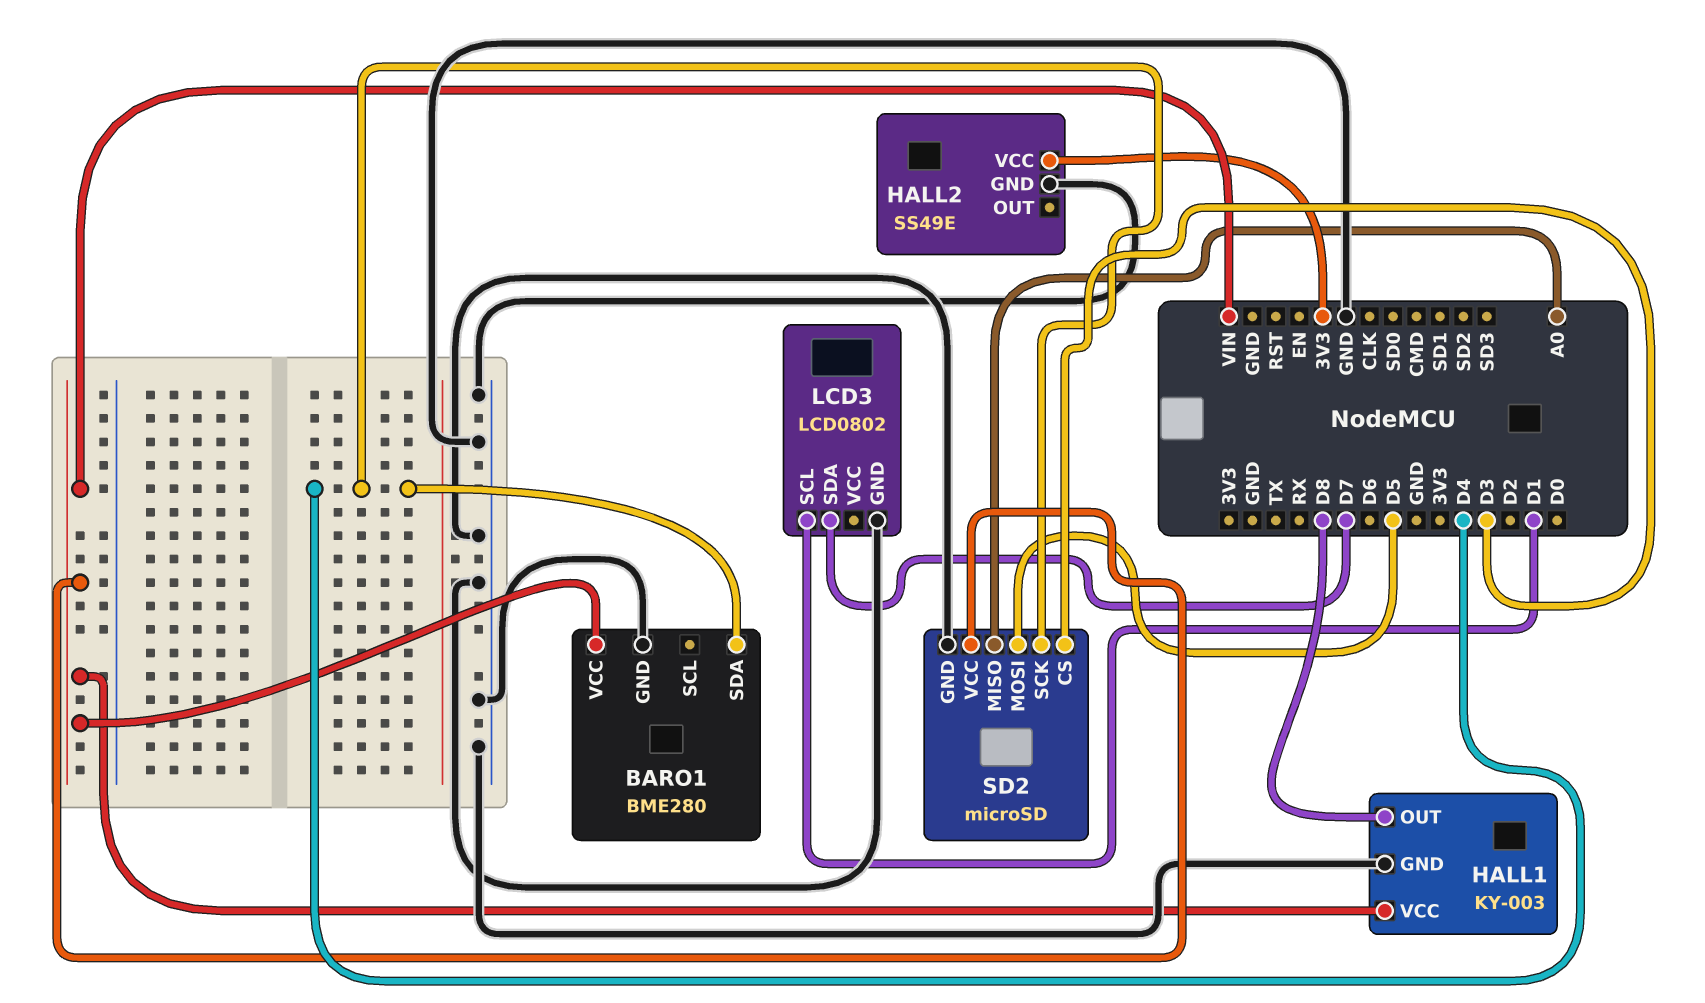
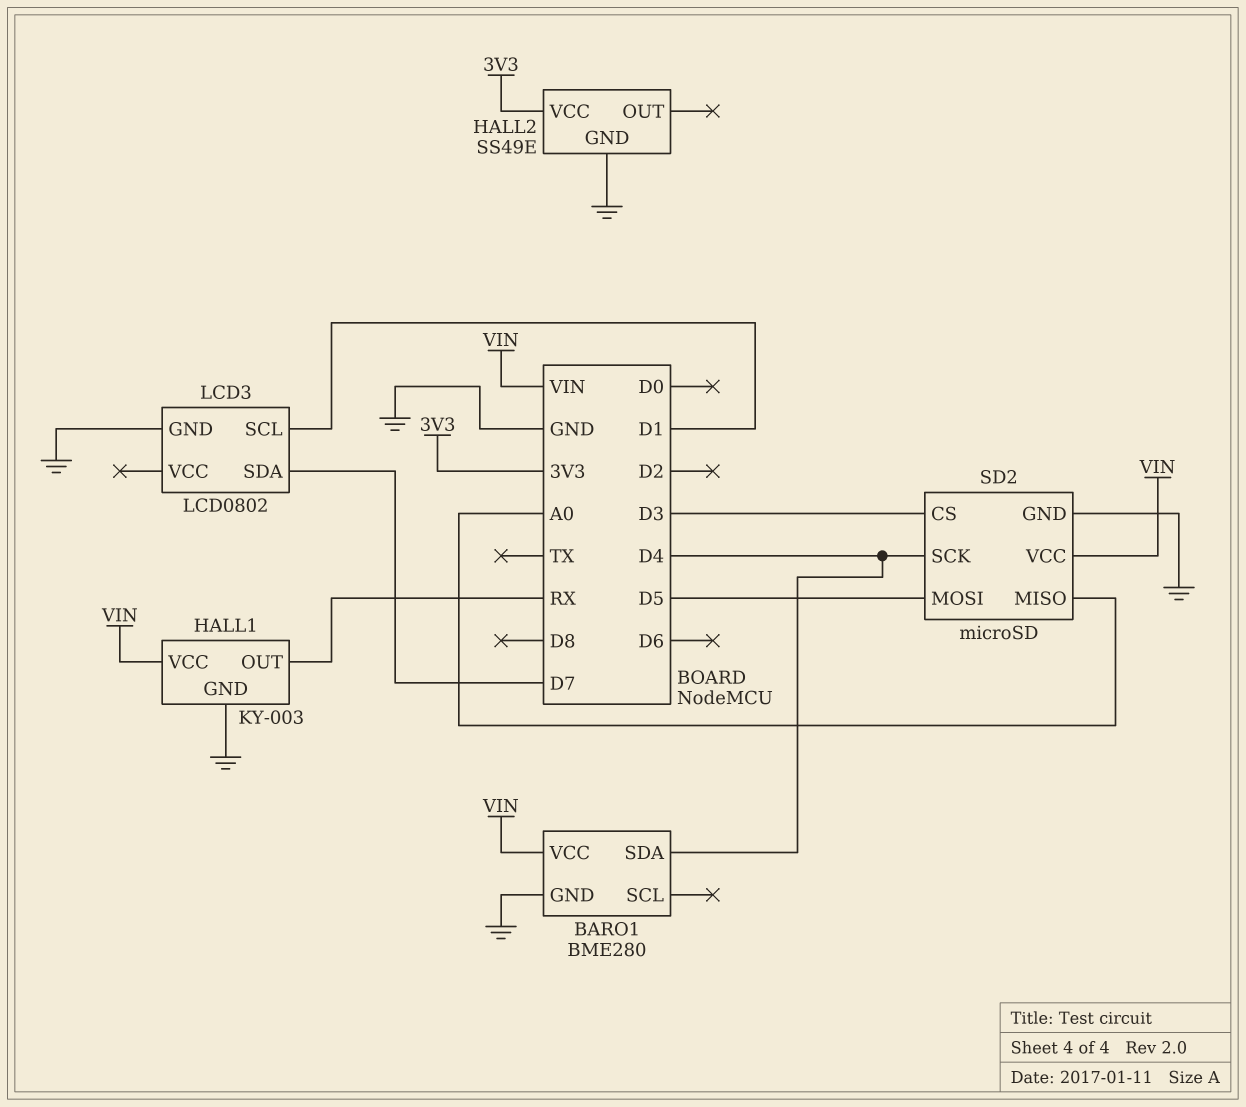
HALL1 pin OUT: D8 -> RX

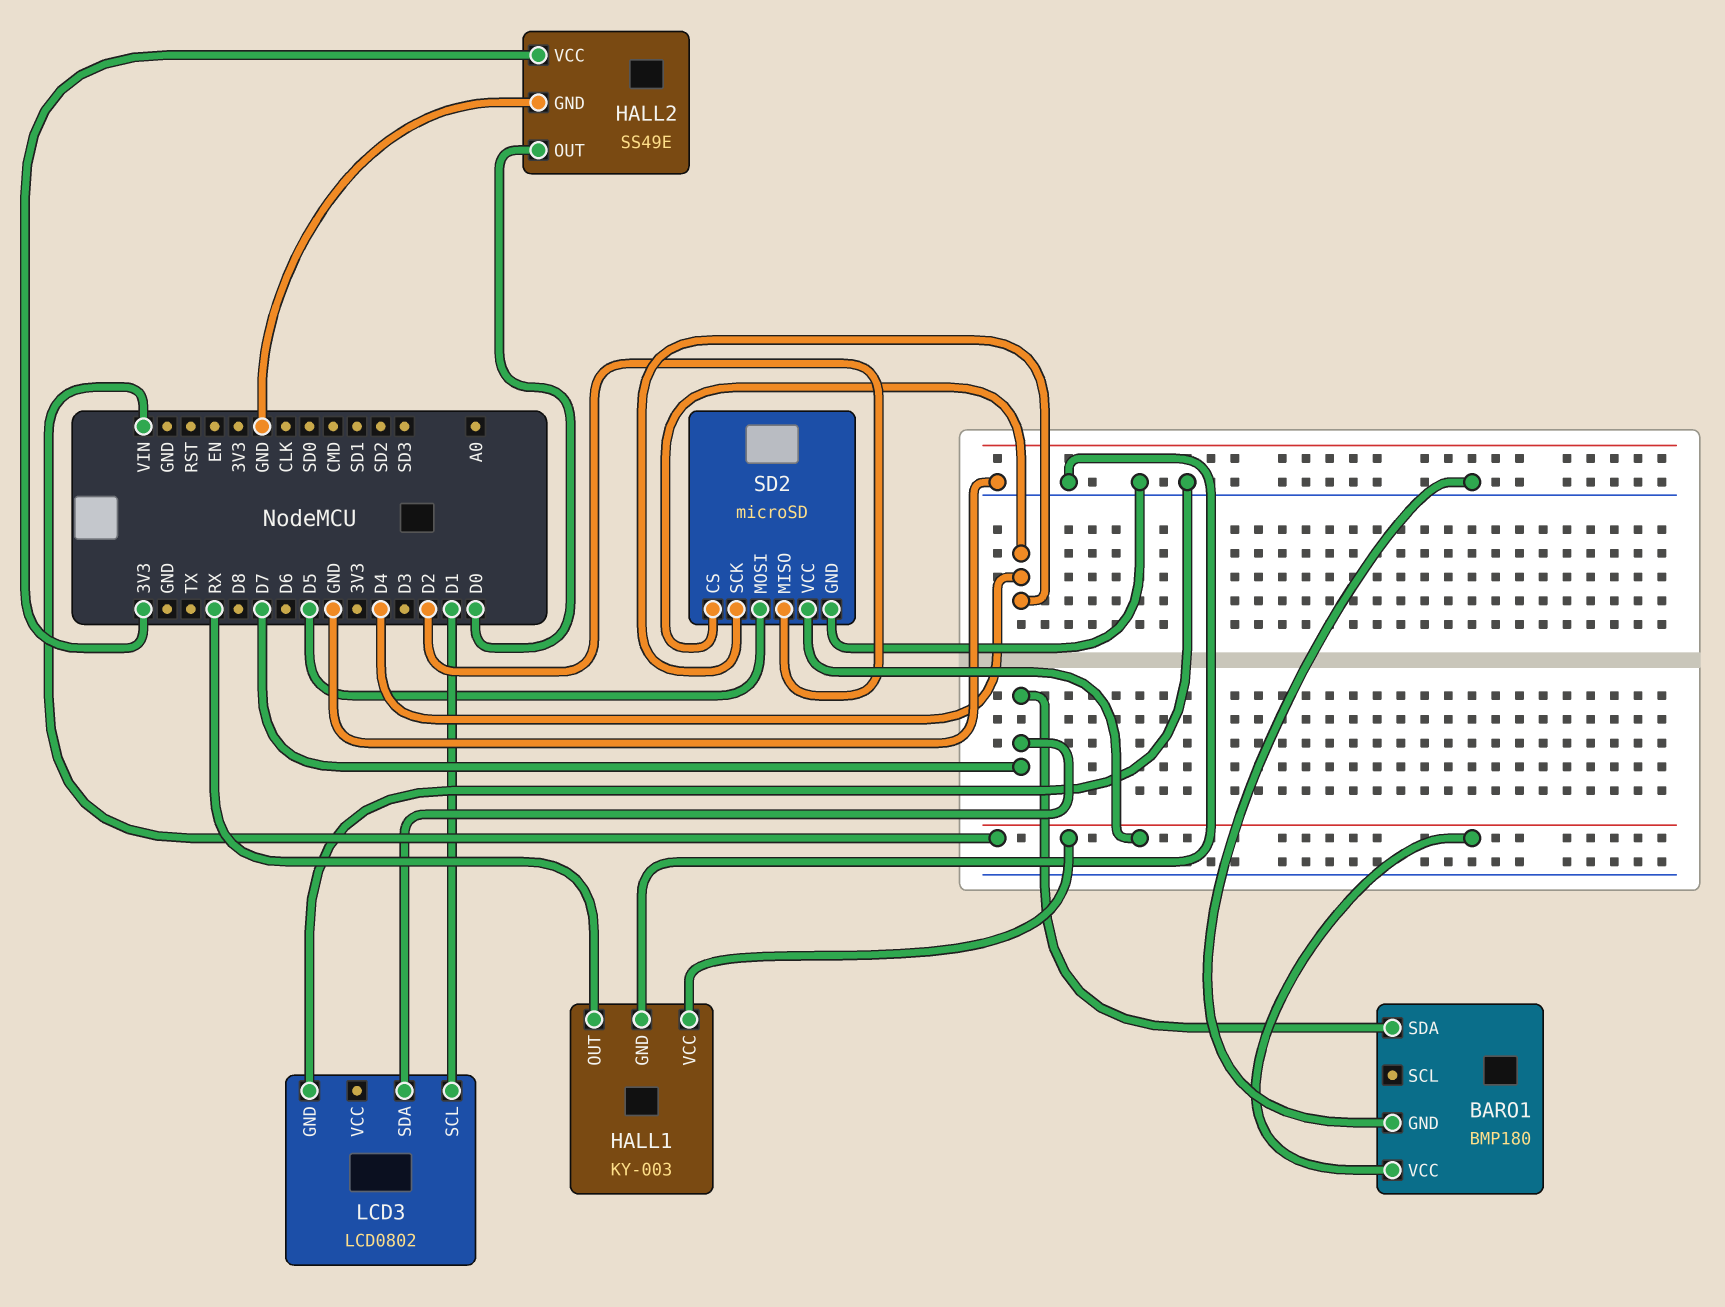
BARO1: BME280 -> BMP180
BARO1 pin SDA: D4 -> D7
HALL2 pin OUT: none -> D0
SD2 pin CS: D3 -> D4
SD2 pin MISO: A0 -> D2

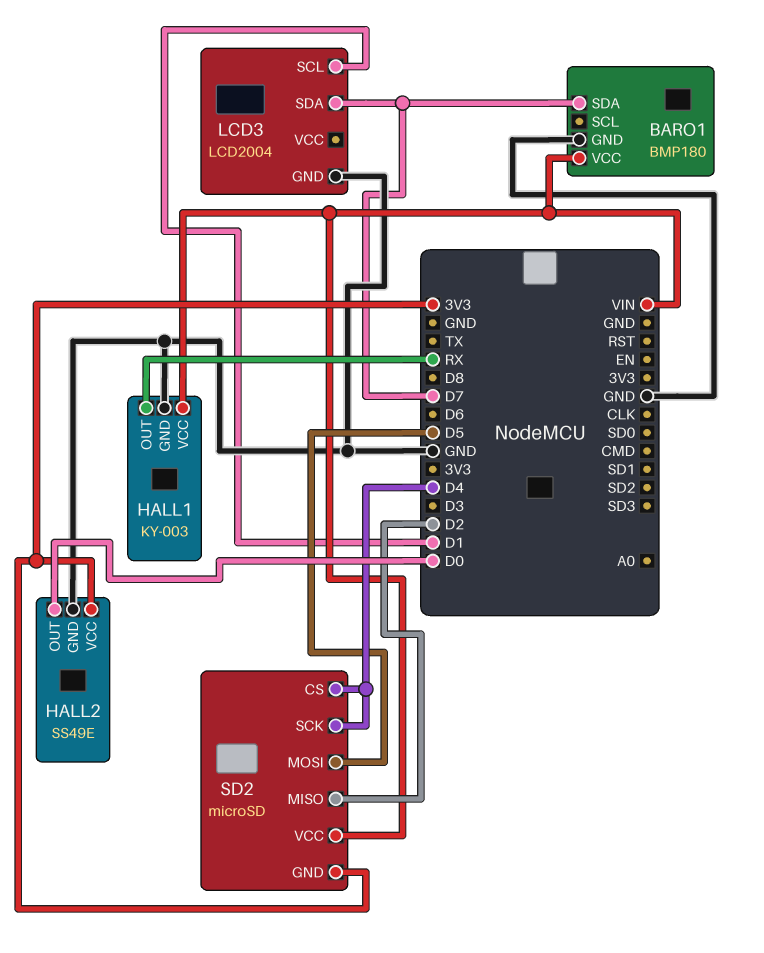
LCD3: LCD0802 -> LCD2004
SD2 pin GND: GND -> 3V3

